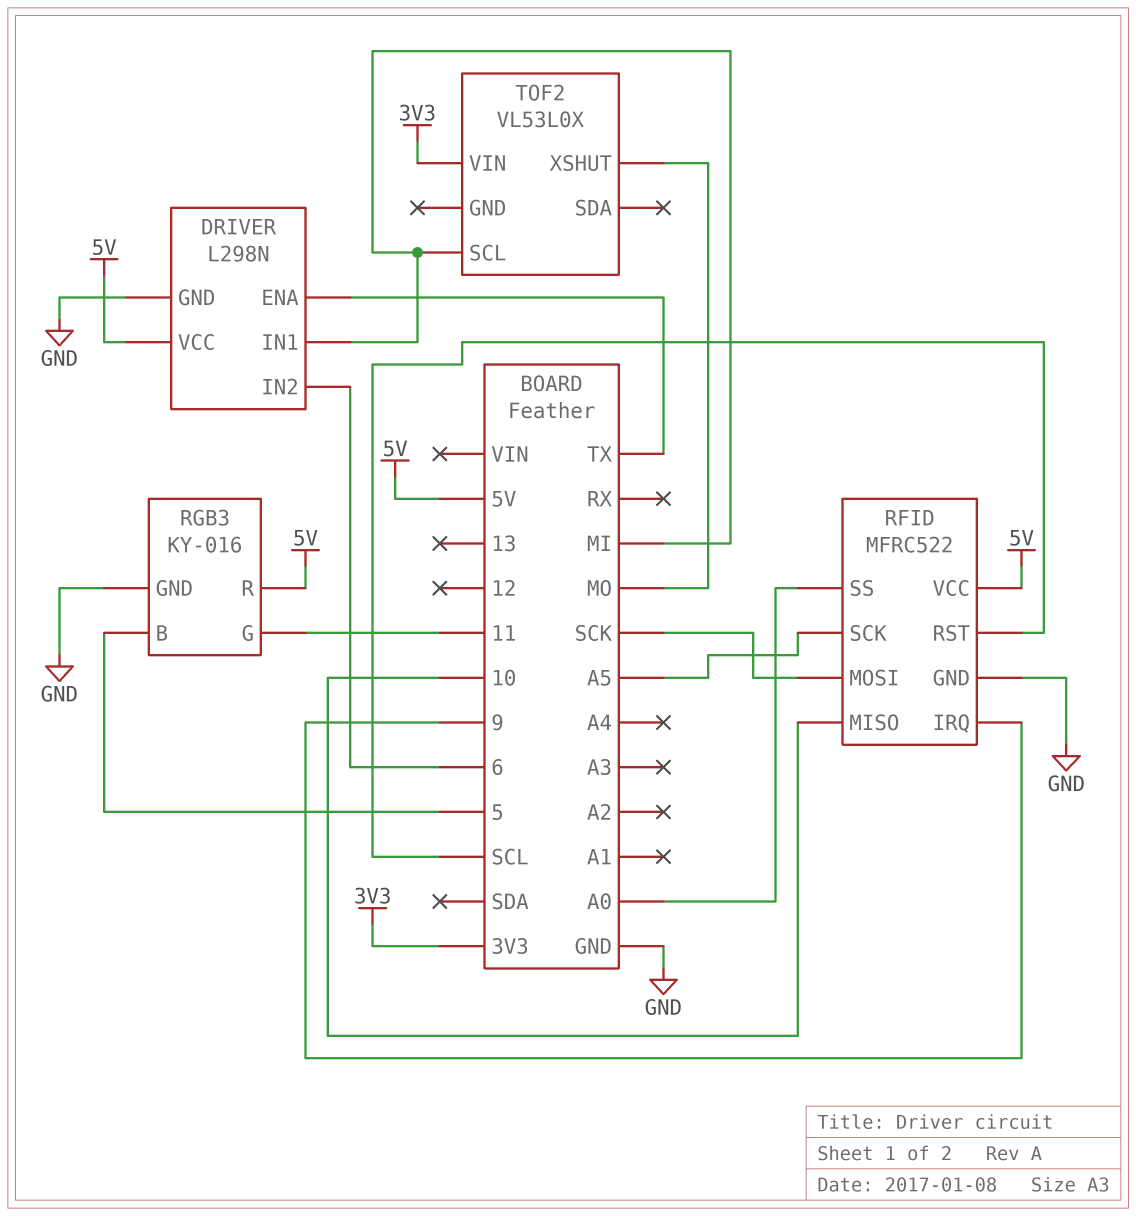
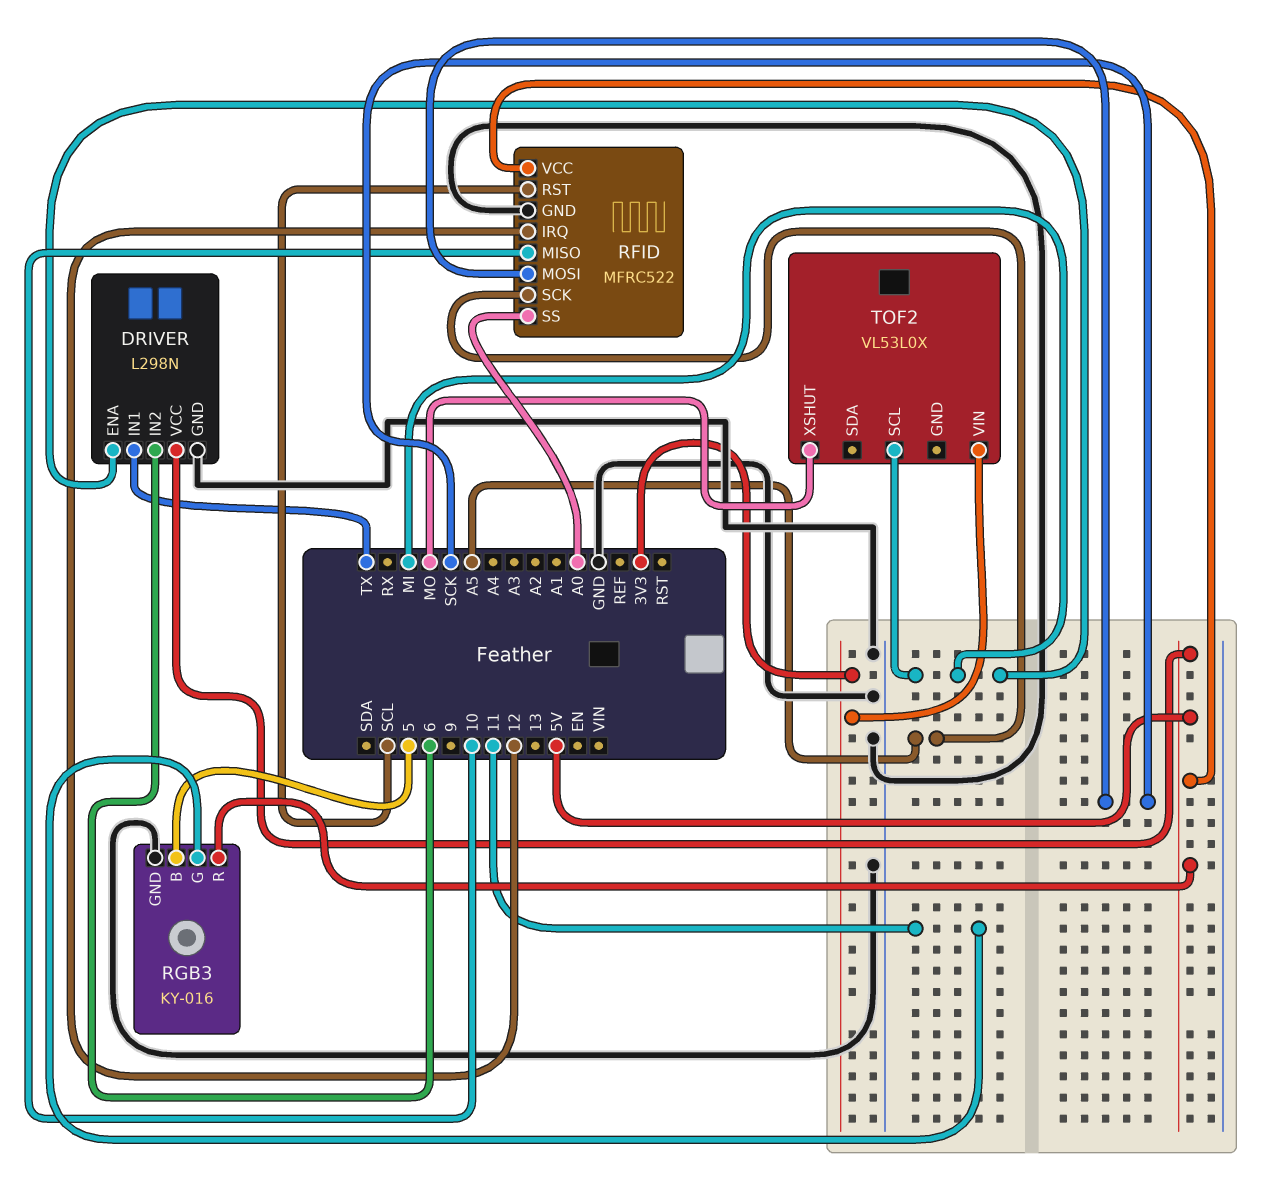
DRIVER pin ENA: TX -> MI
DRIVER pin IN1: MI -> TX
RFID pin IRQ: 9 -> 12

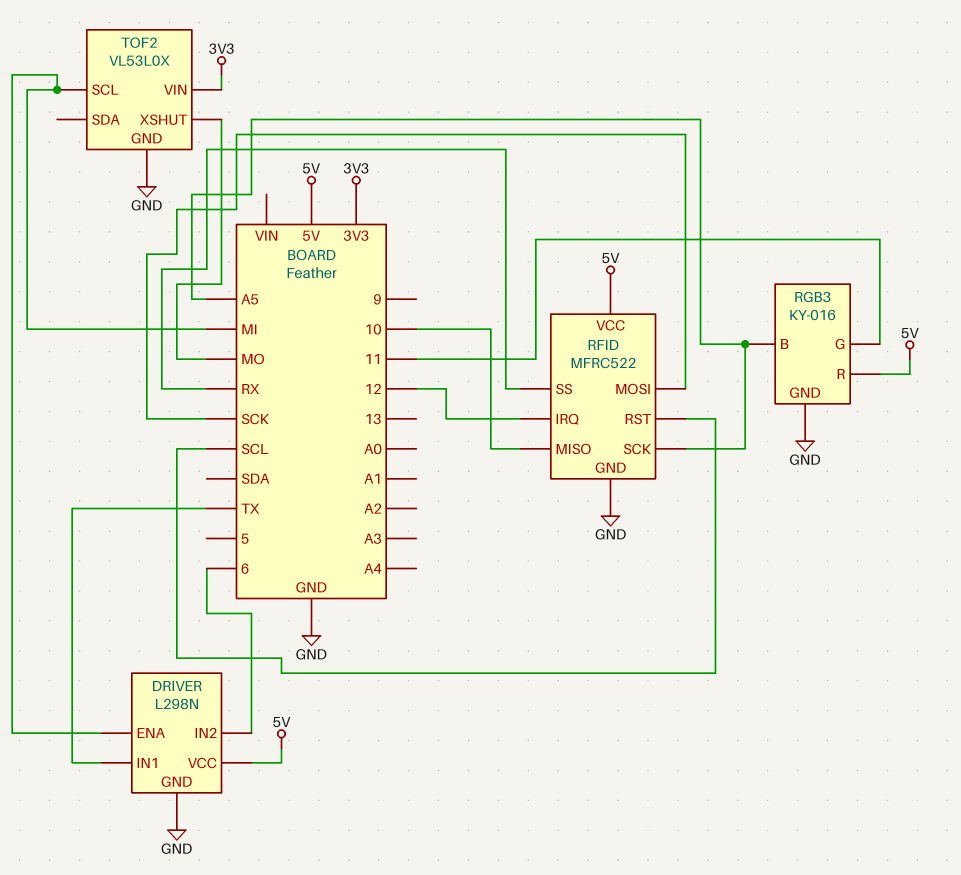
RFID pin SS: A0 -> RX
RGB3 pin B: 5 -> A5
TOF2 pin GND: none -> GND

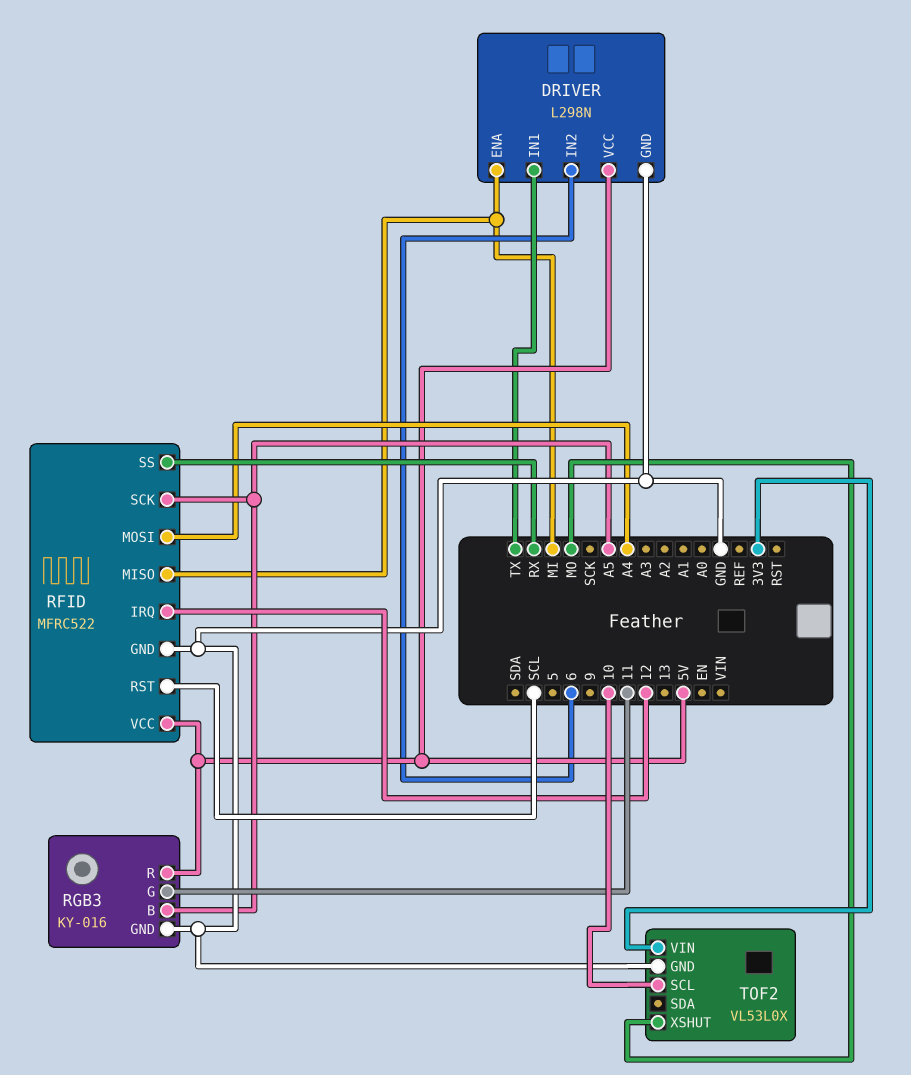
RFID pin MISO: 10 -> MI
RFID pin MOSI: SCK -> A4
TOF2 pin SCL: MI -> 10

